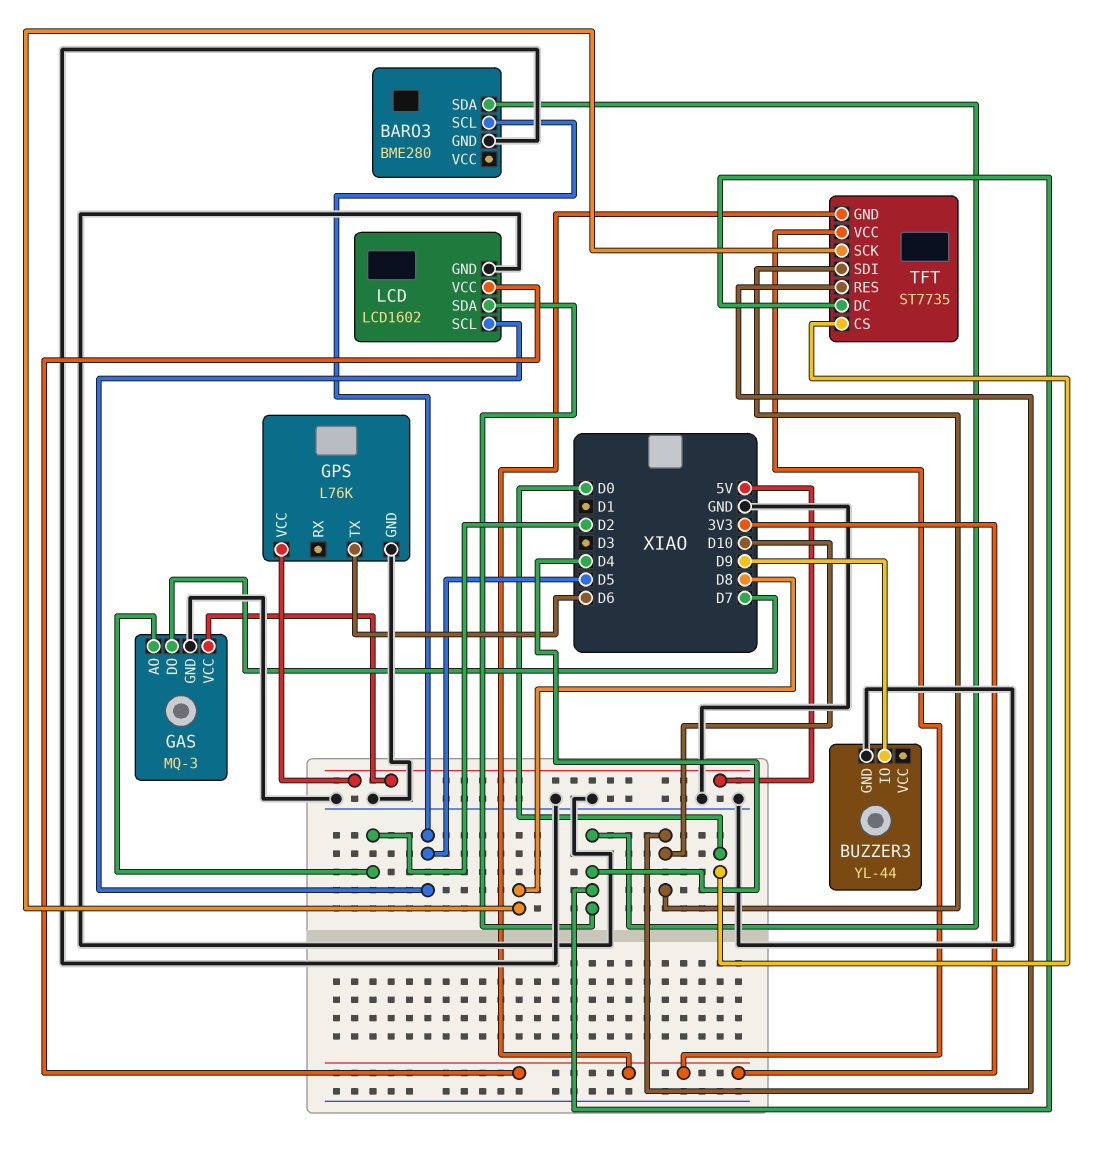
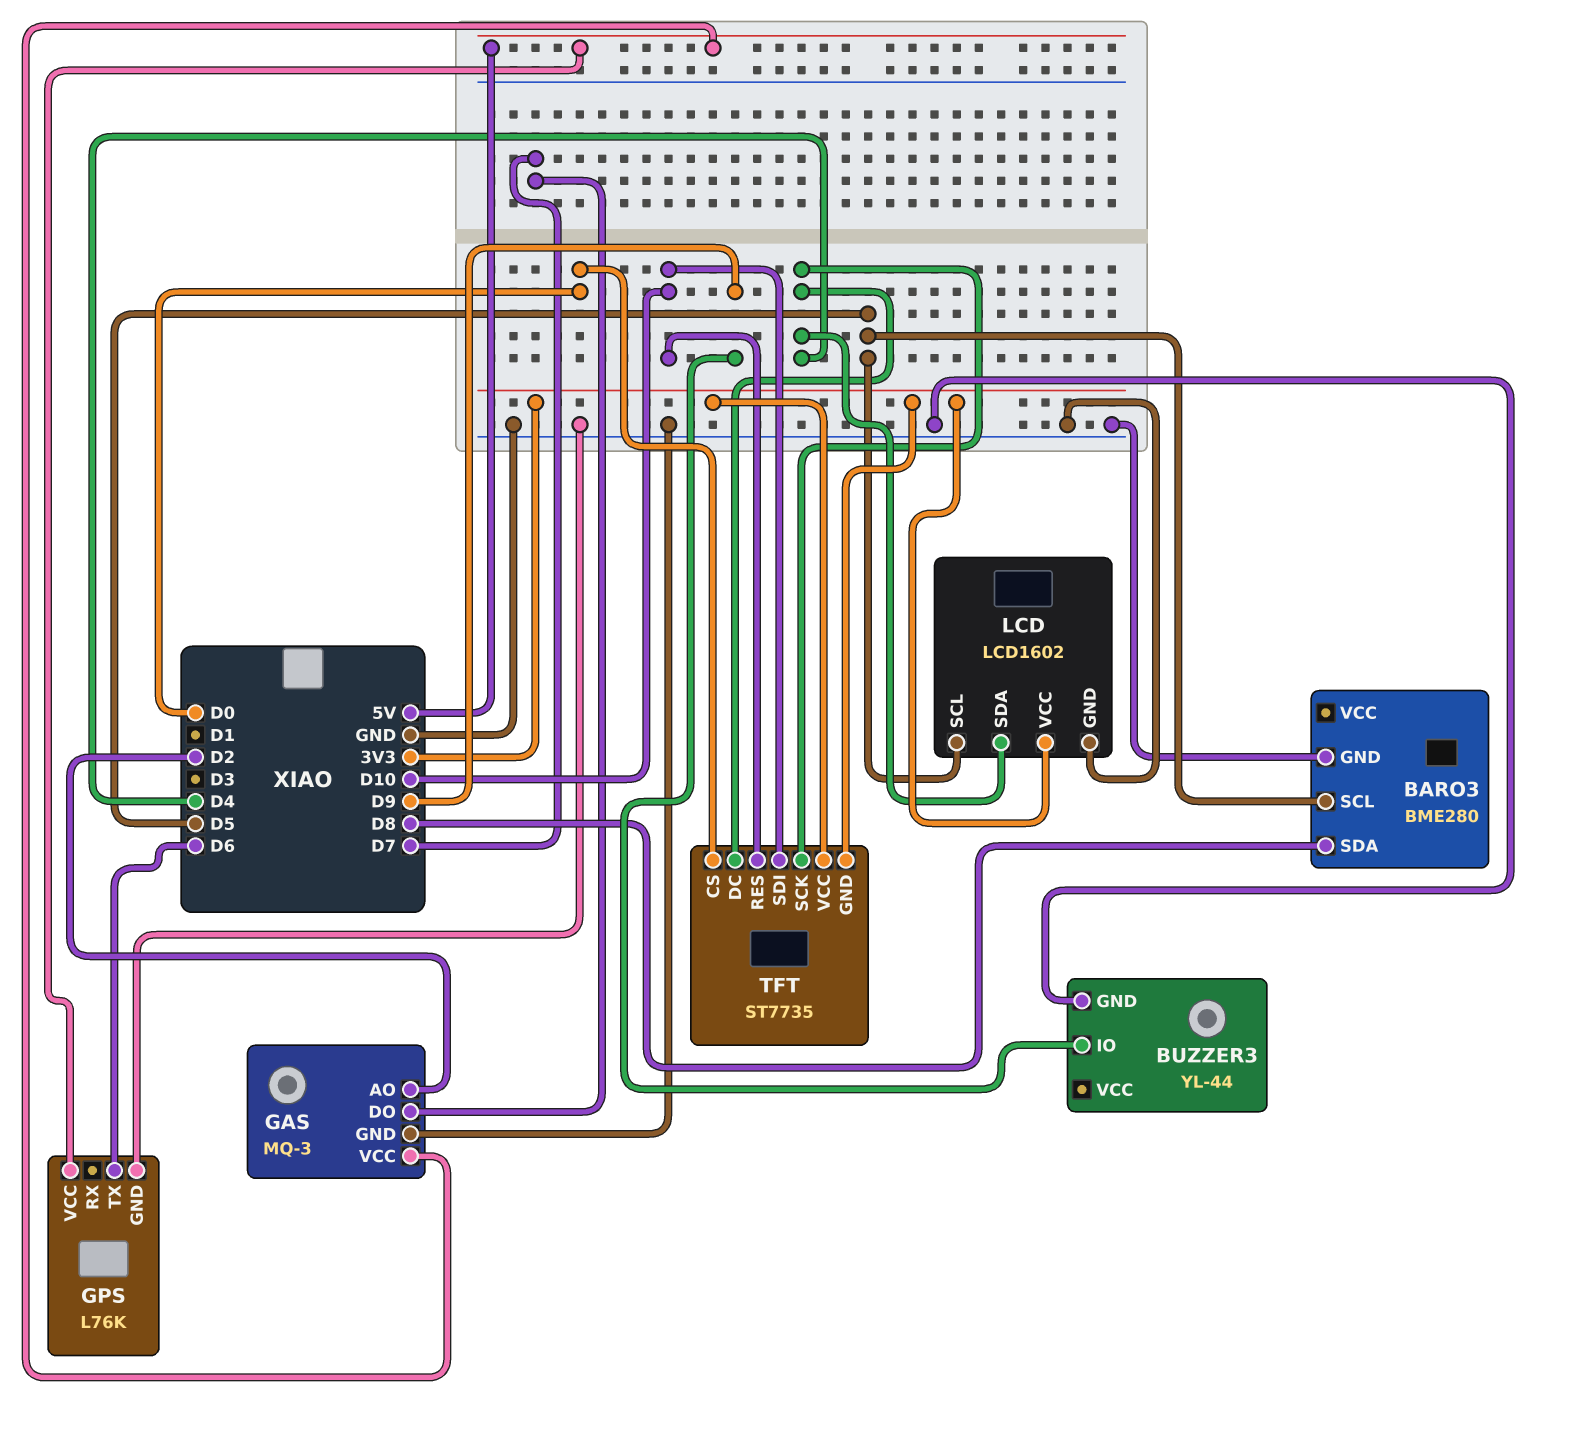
BARO3 pin SDA: D4 -> D8
TFT pin SCK: D8 -> D4

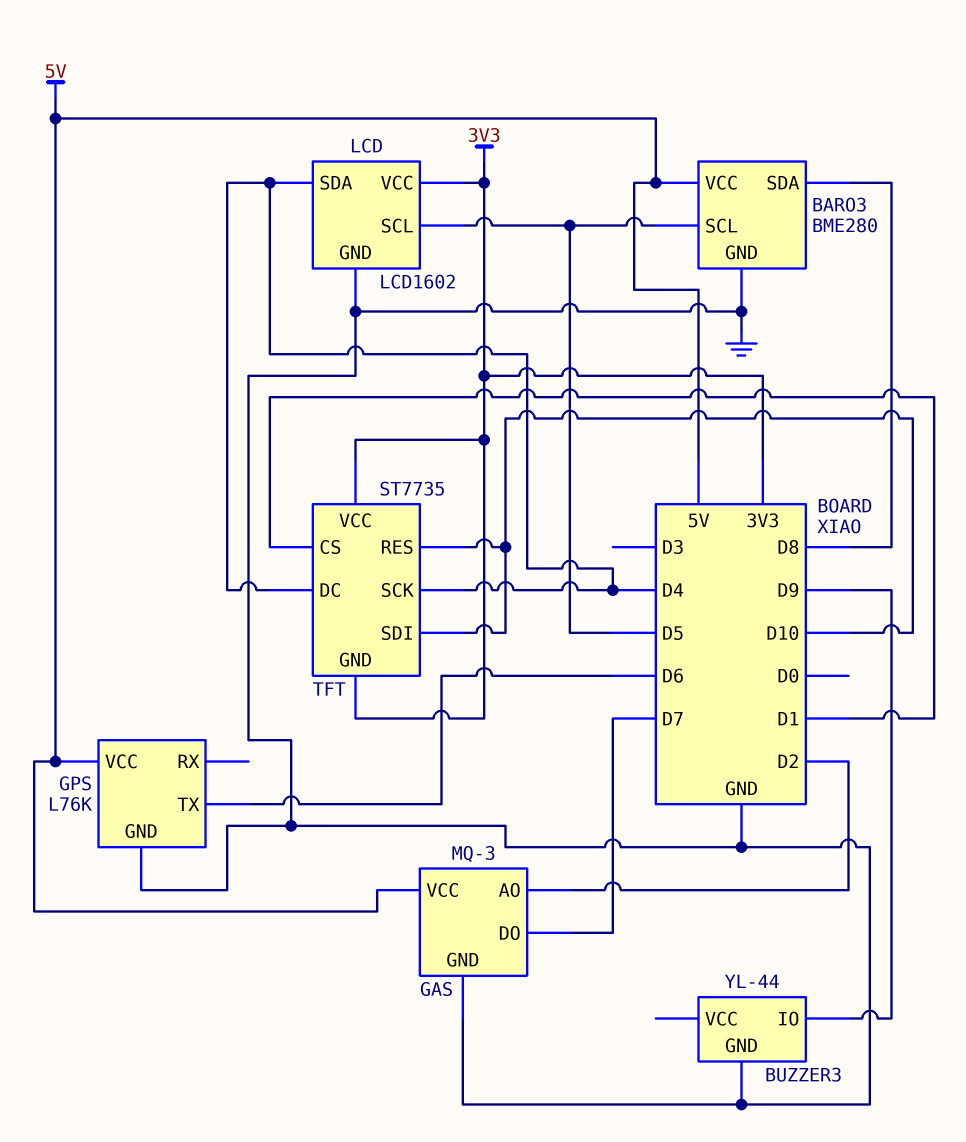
BARO3 pin VCC: none -> 5V
TFT pin CS: D0 -> D1

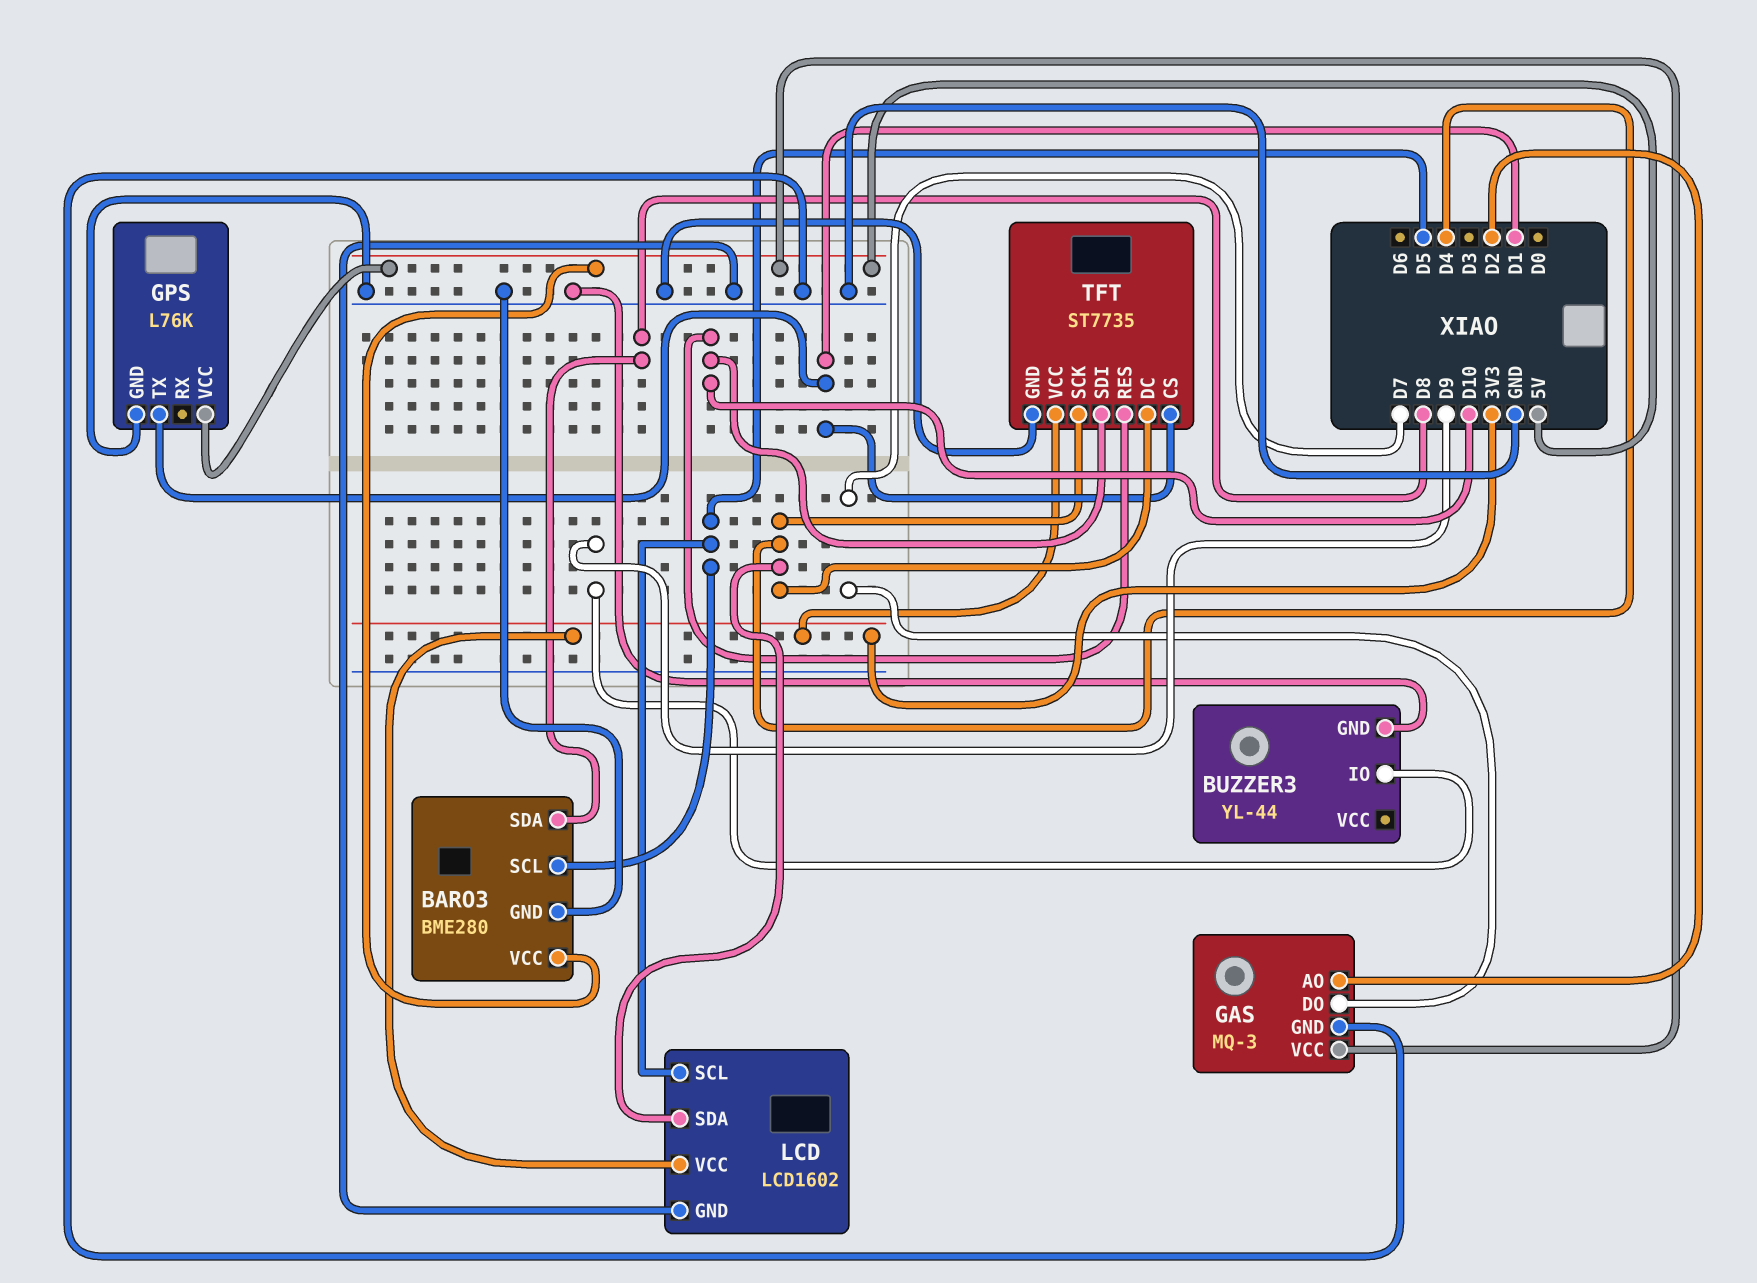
GPS pin TX: D6 -> D1
TFT pin GND: 3V3 -> GND

